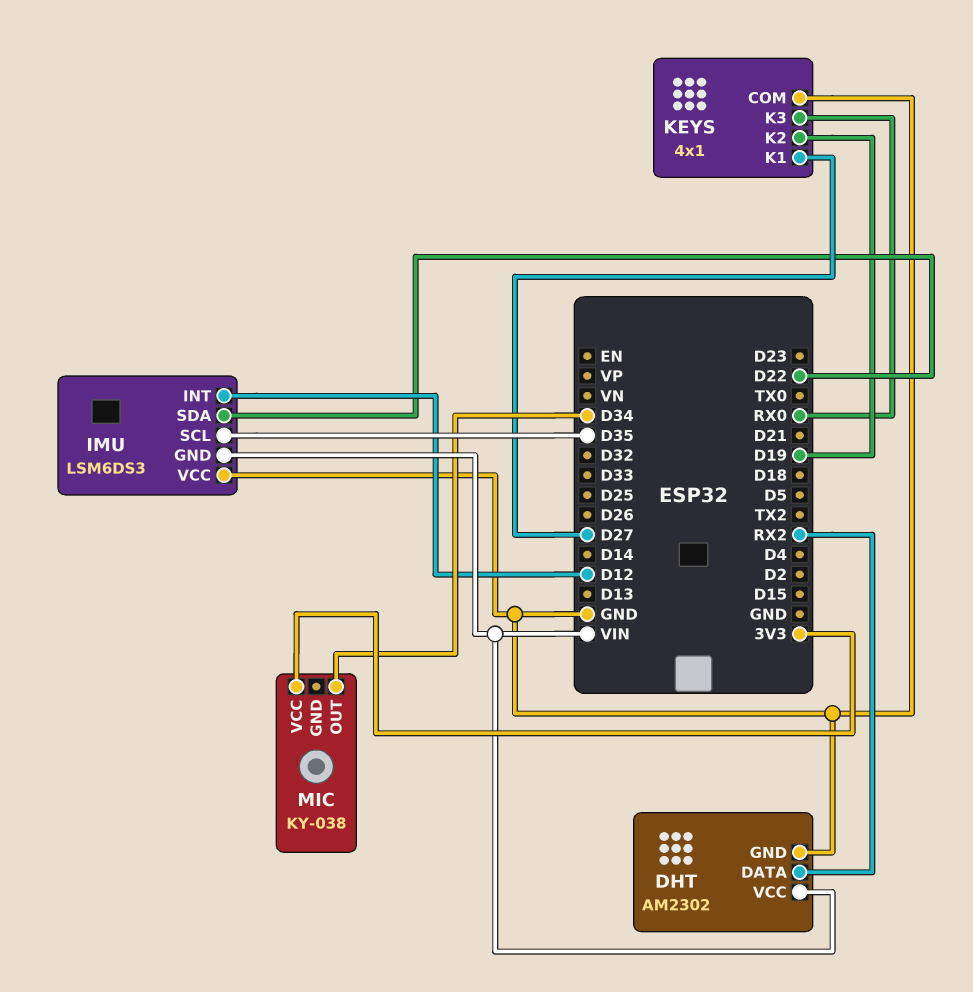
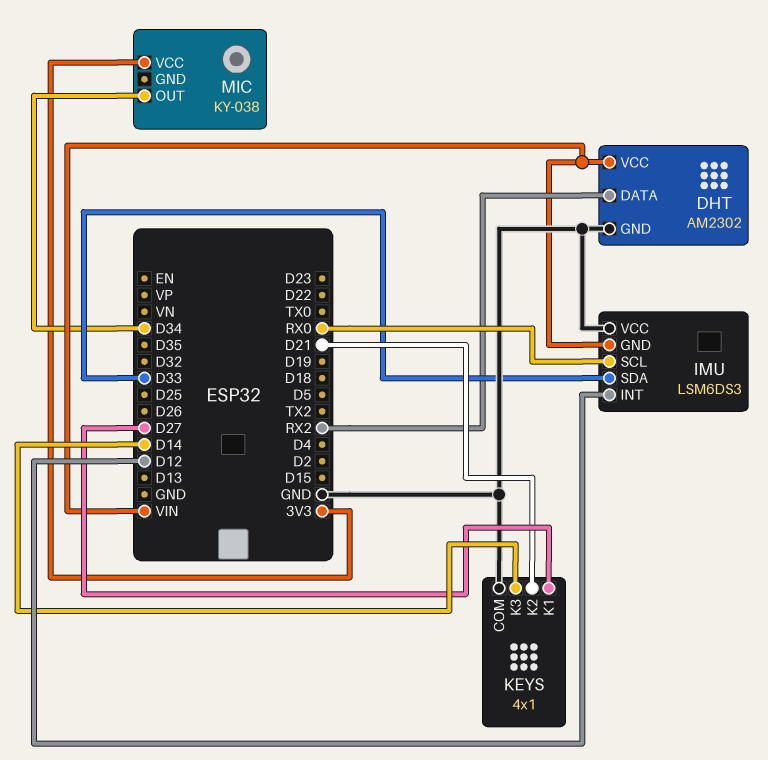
IMU pin SCL: D35 -> RX0
IMU pin SDA: D22 -> D33
KEYS pin K2: D19 -> D21
KEYS pin K3: RX0 -> D14

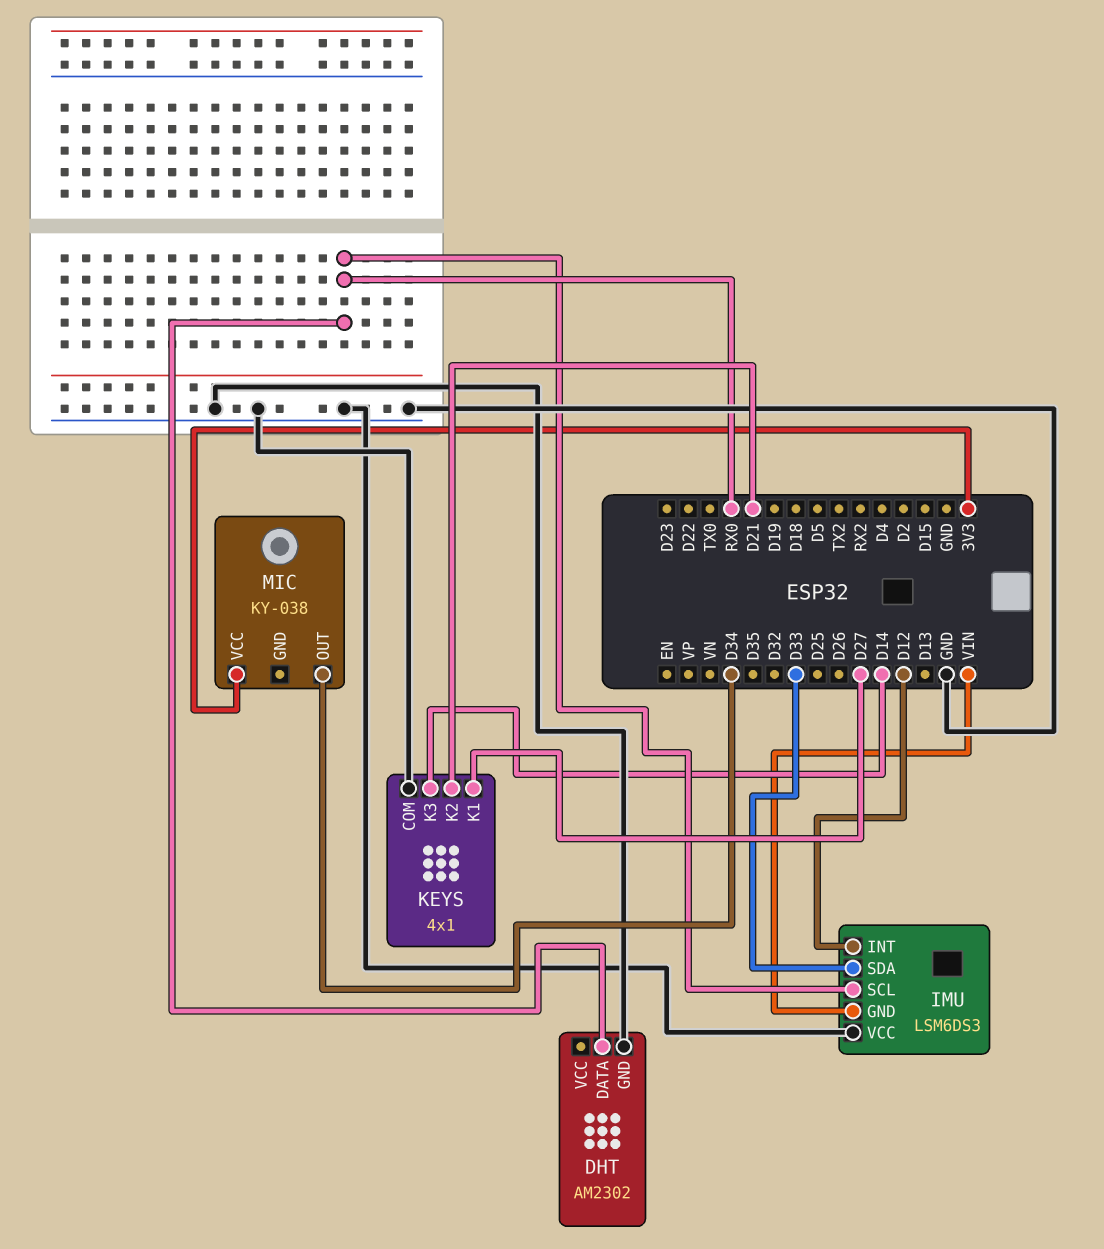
DHT pin DATA: RX2 -> RX0
DHT pin VCC: VIN -> none

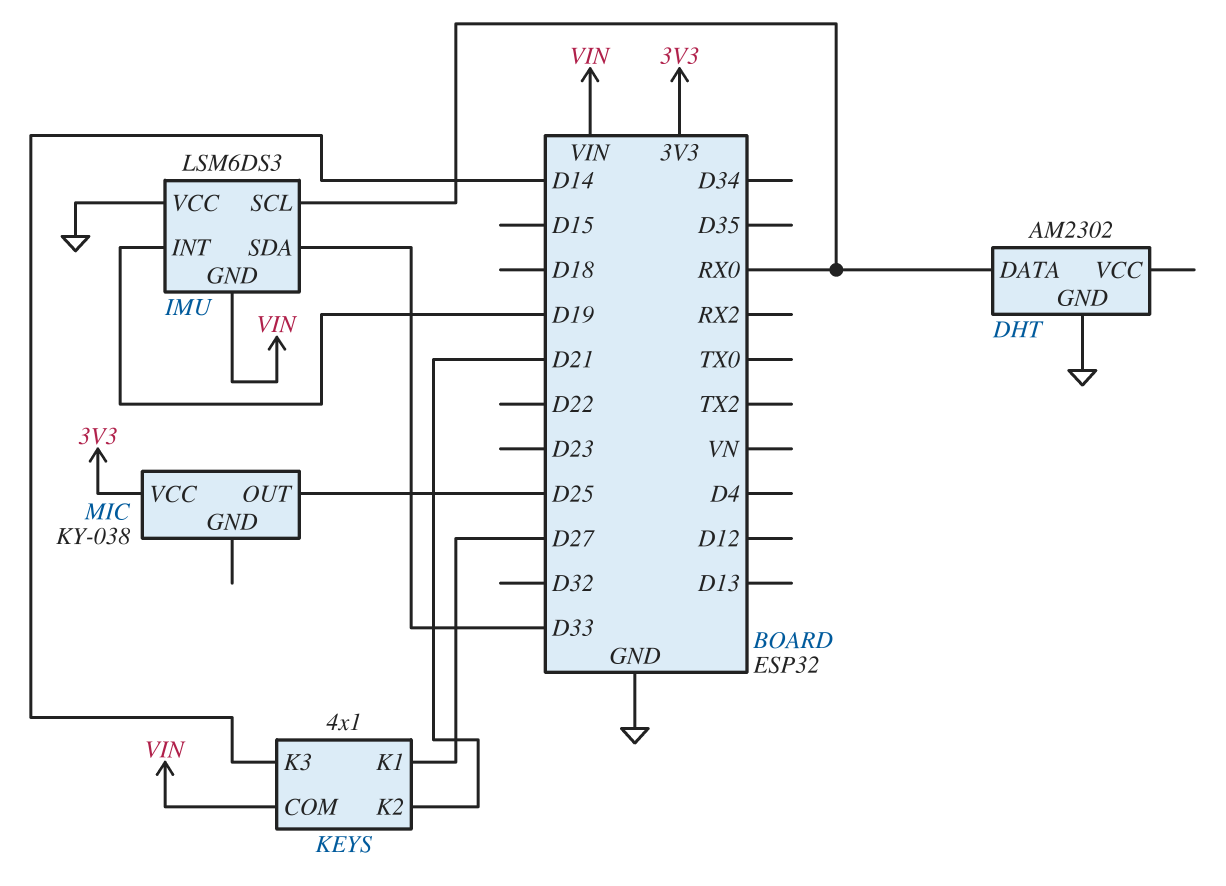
IMU pin INT: D12 -> D19
KEYS pin COM: GND -> VIN
MIC pin OUT: D34 -> D25

